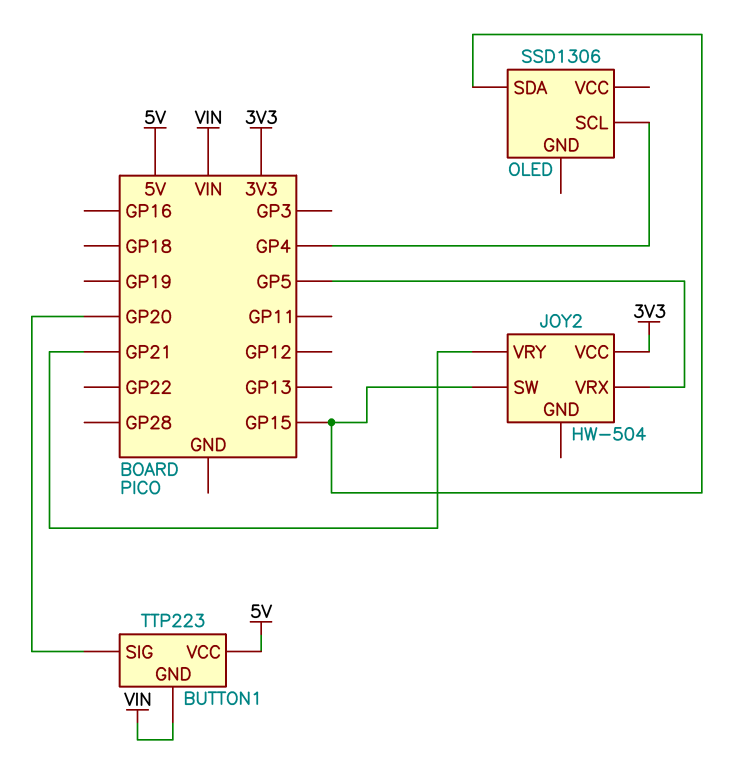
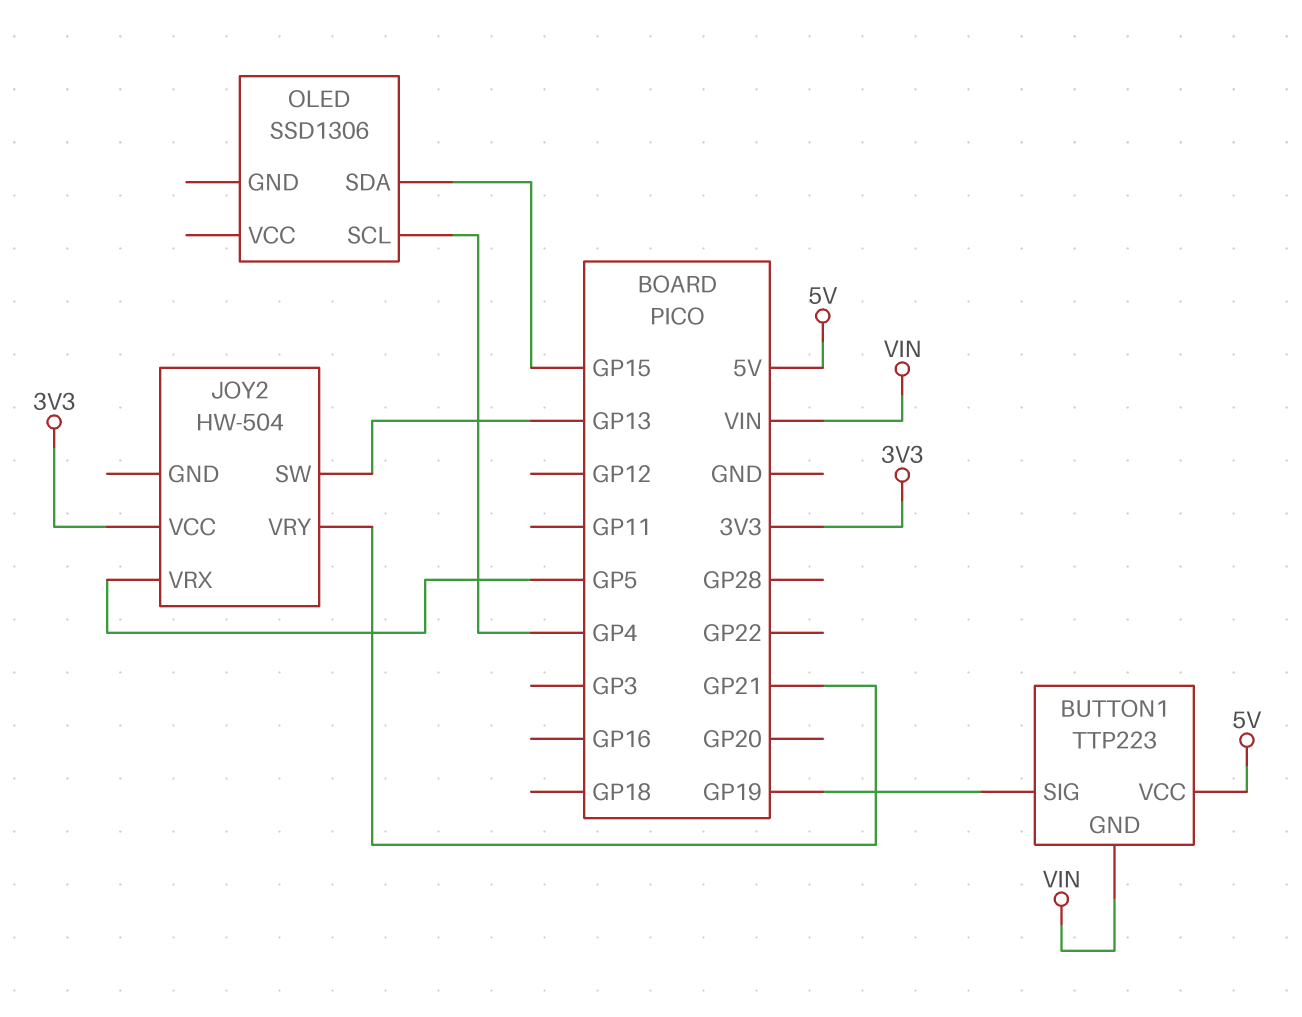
BUTTON1 pin SIG: GP20 -> GP19
JOY2 pin SW: GP15 -> GP13

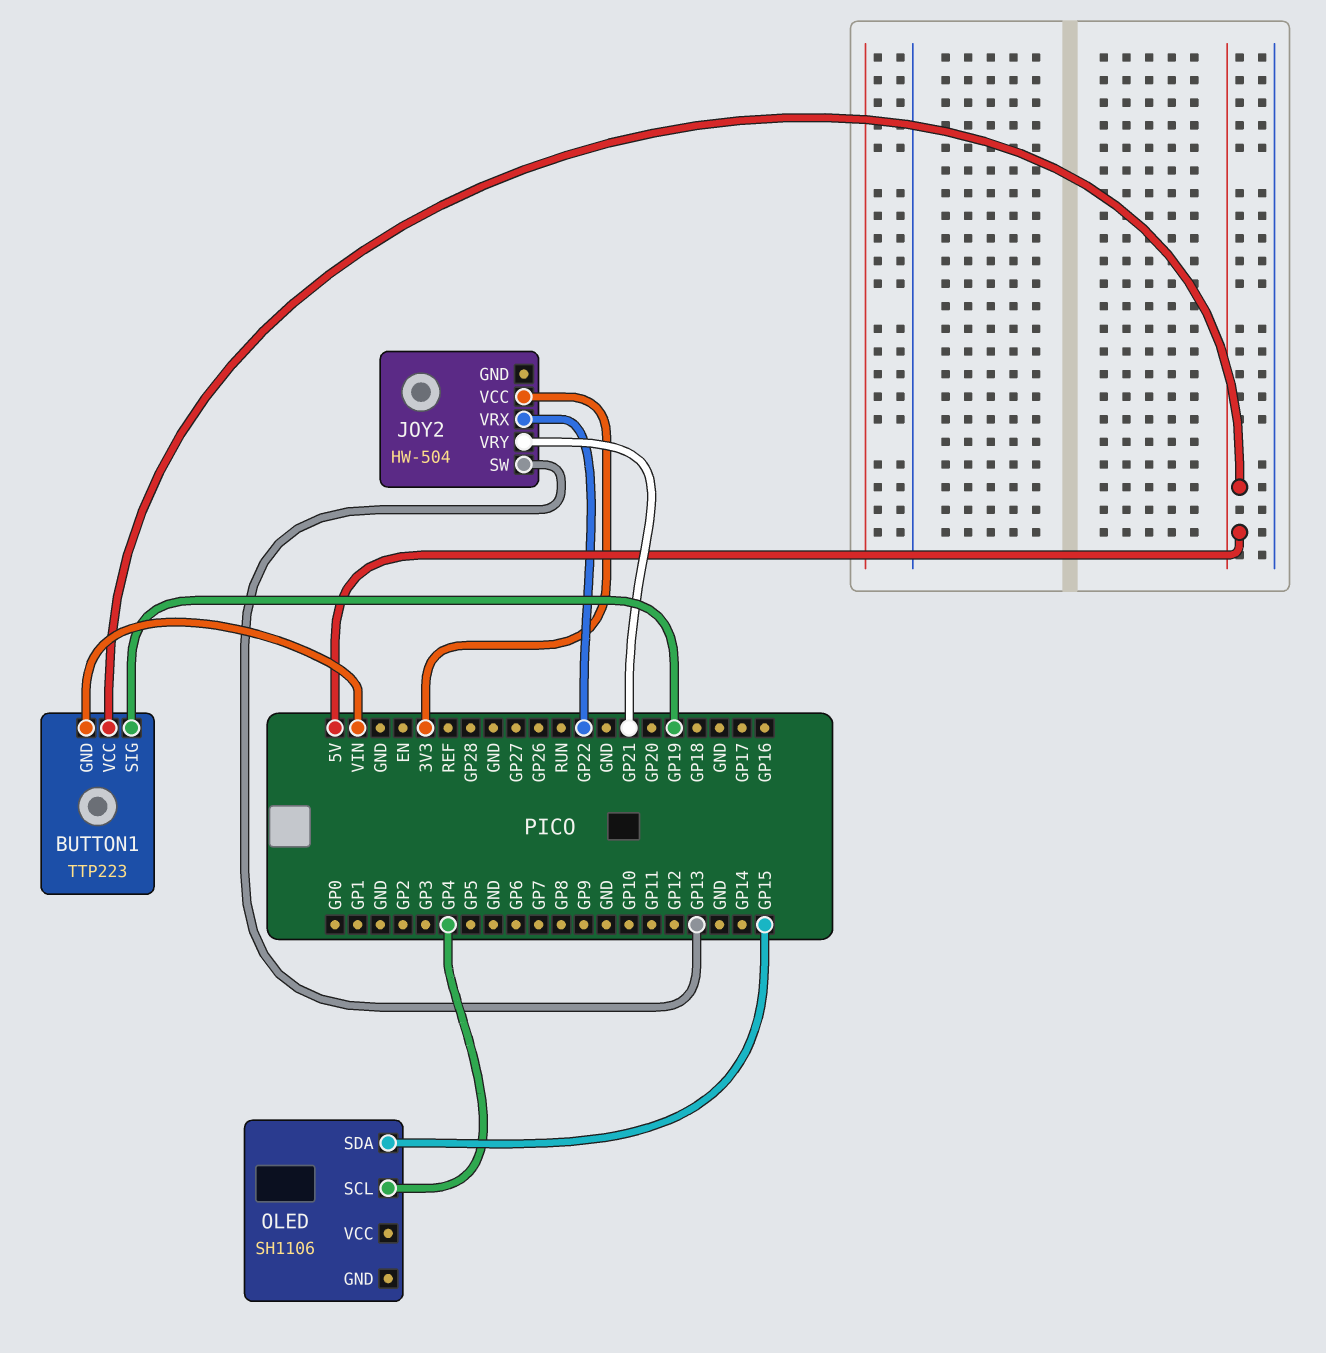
JOY2 pin VRX: GP5 -> GP22
OLED: SSD1306 -> SH1106

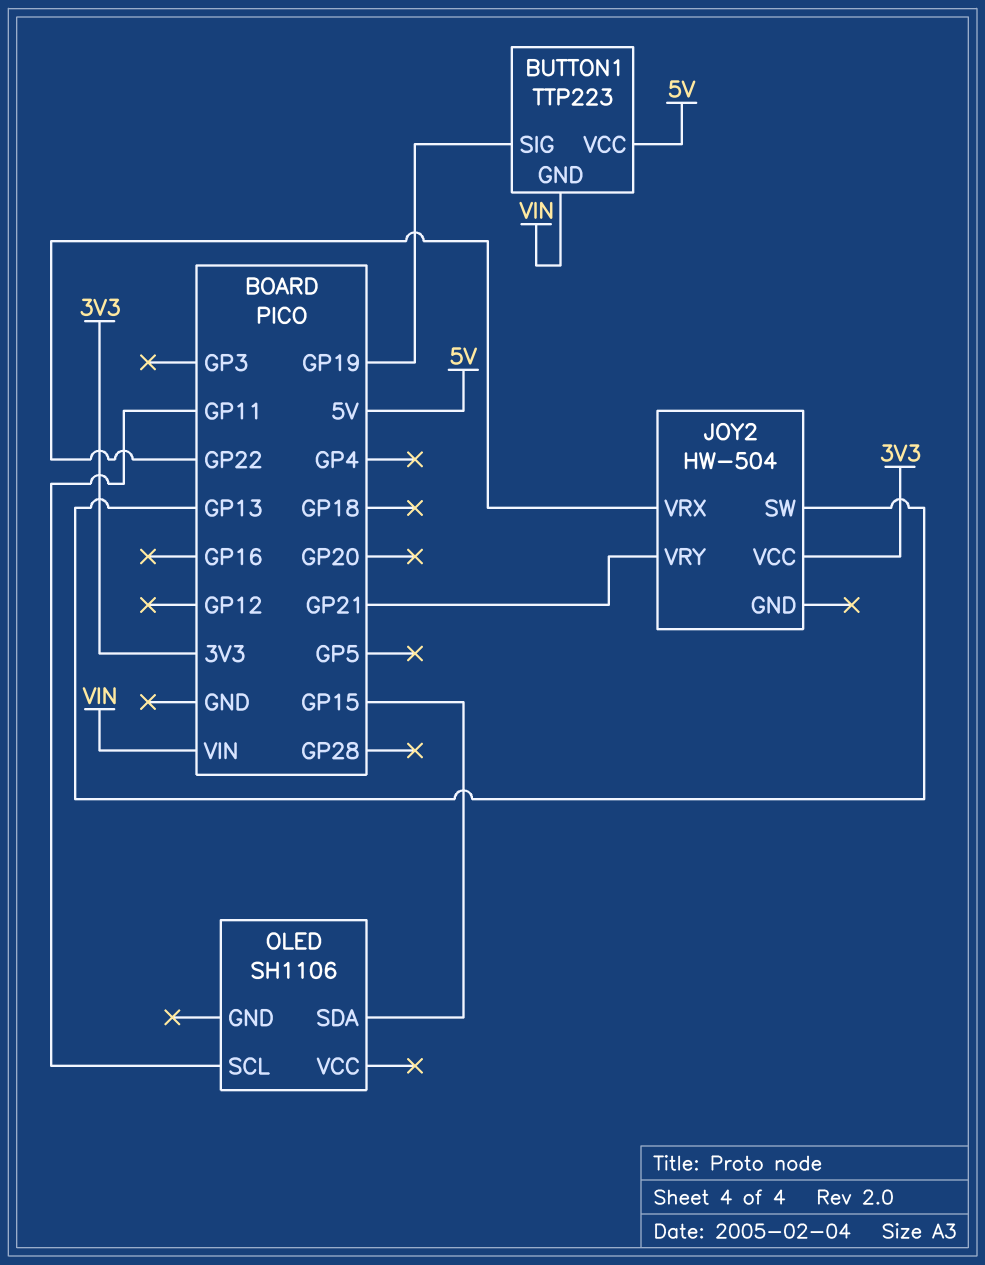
OLED pin SCL: GP4 -> GP11

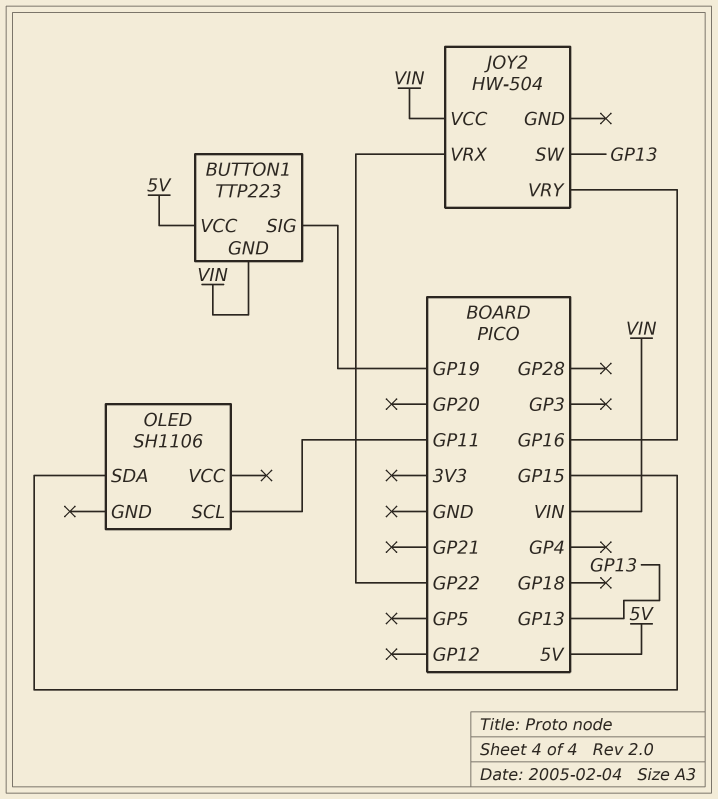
JOY2 pin VCC: 3V3 -> VIN
JOY2 pin VRY: GP21 -> GP16

